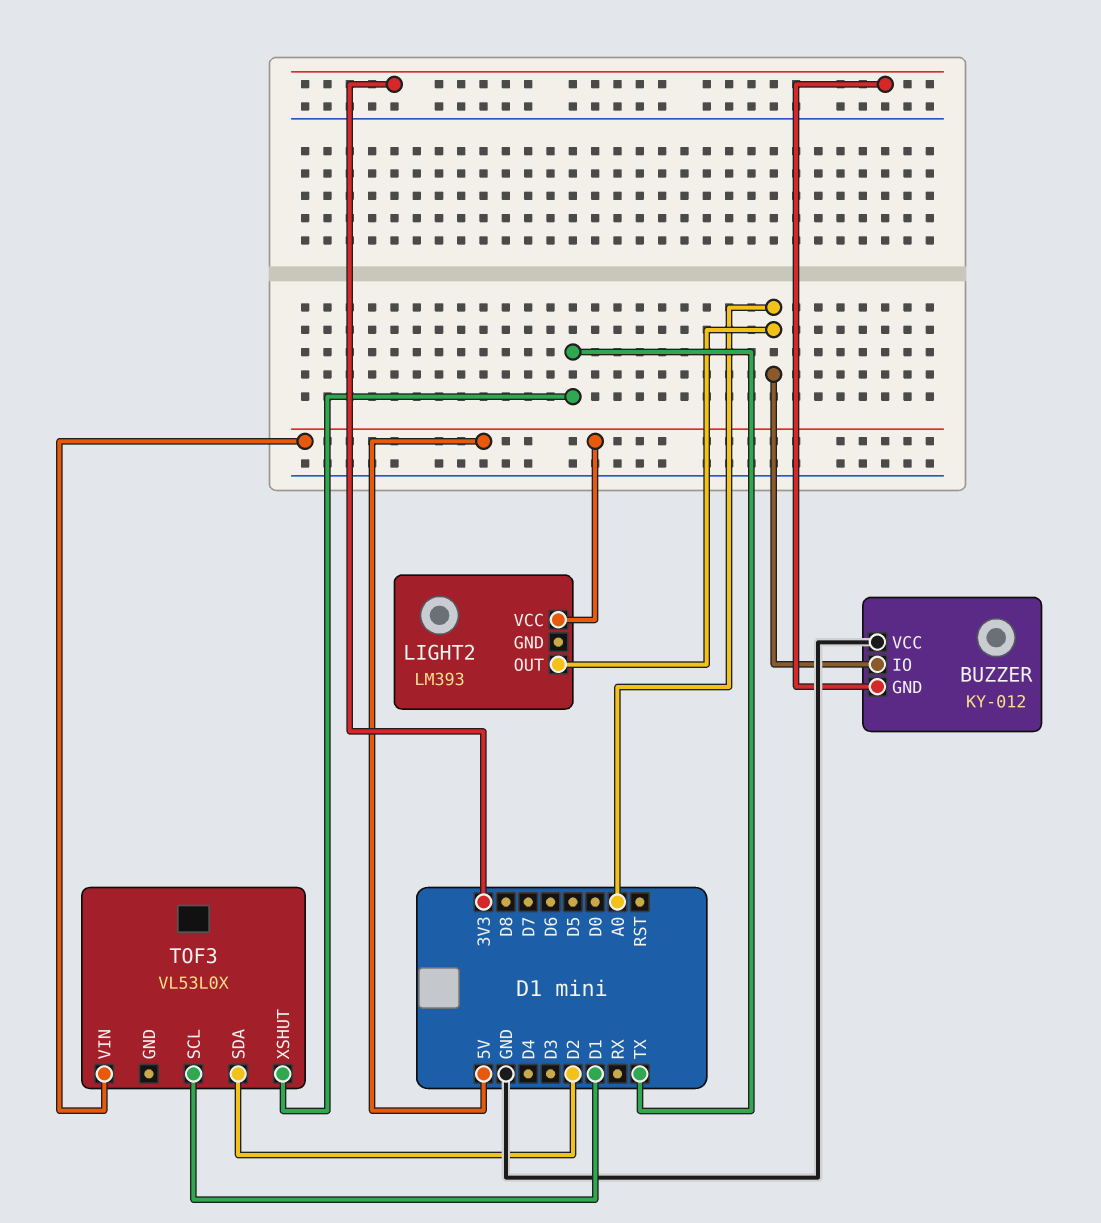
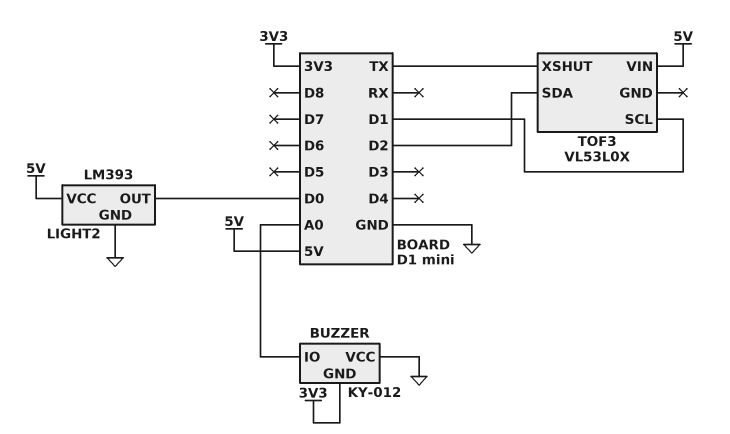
LIGHT2 pin GND: none -> GND
LIGHT2 pin OUT: A0 -> D0

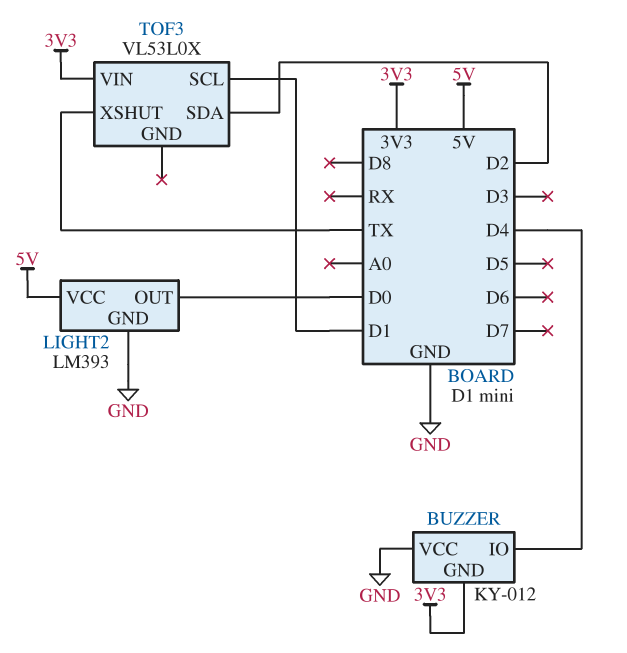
BUZZER pin IO: A0 -> D4
TOF3 pin VIN: 5V -> 3V3

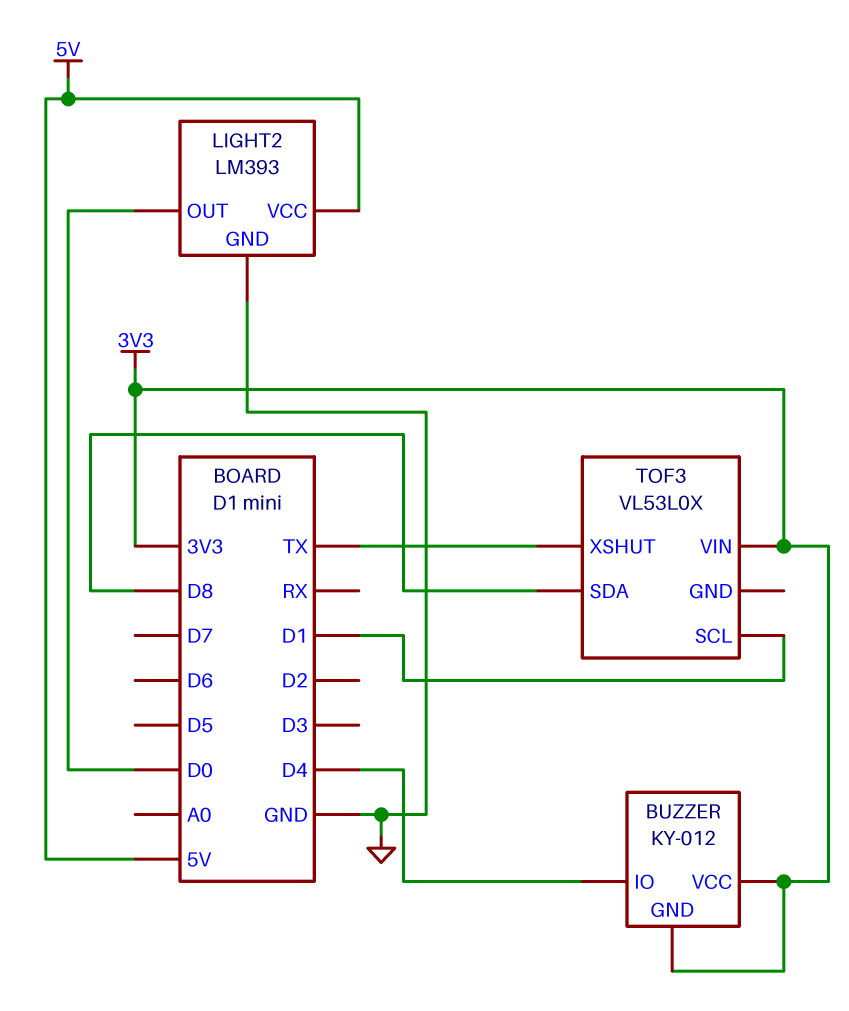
BUZZER pin VCC: GND -> 3V3
TOF3 pin SDA: D2 -> D8

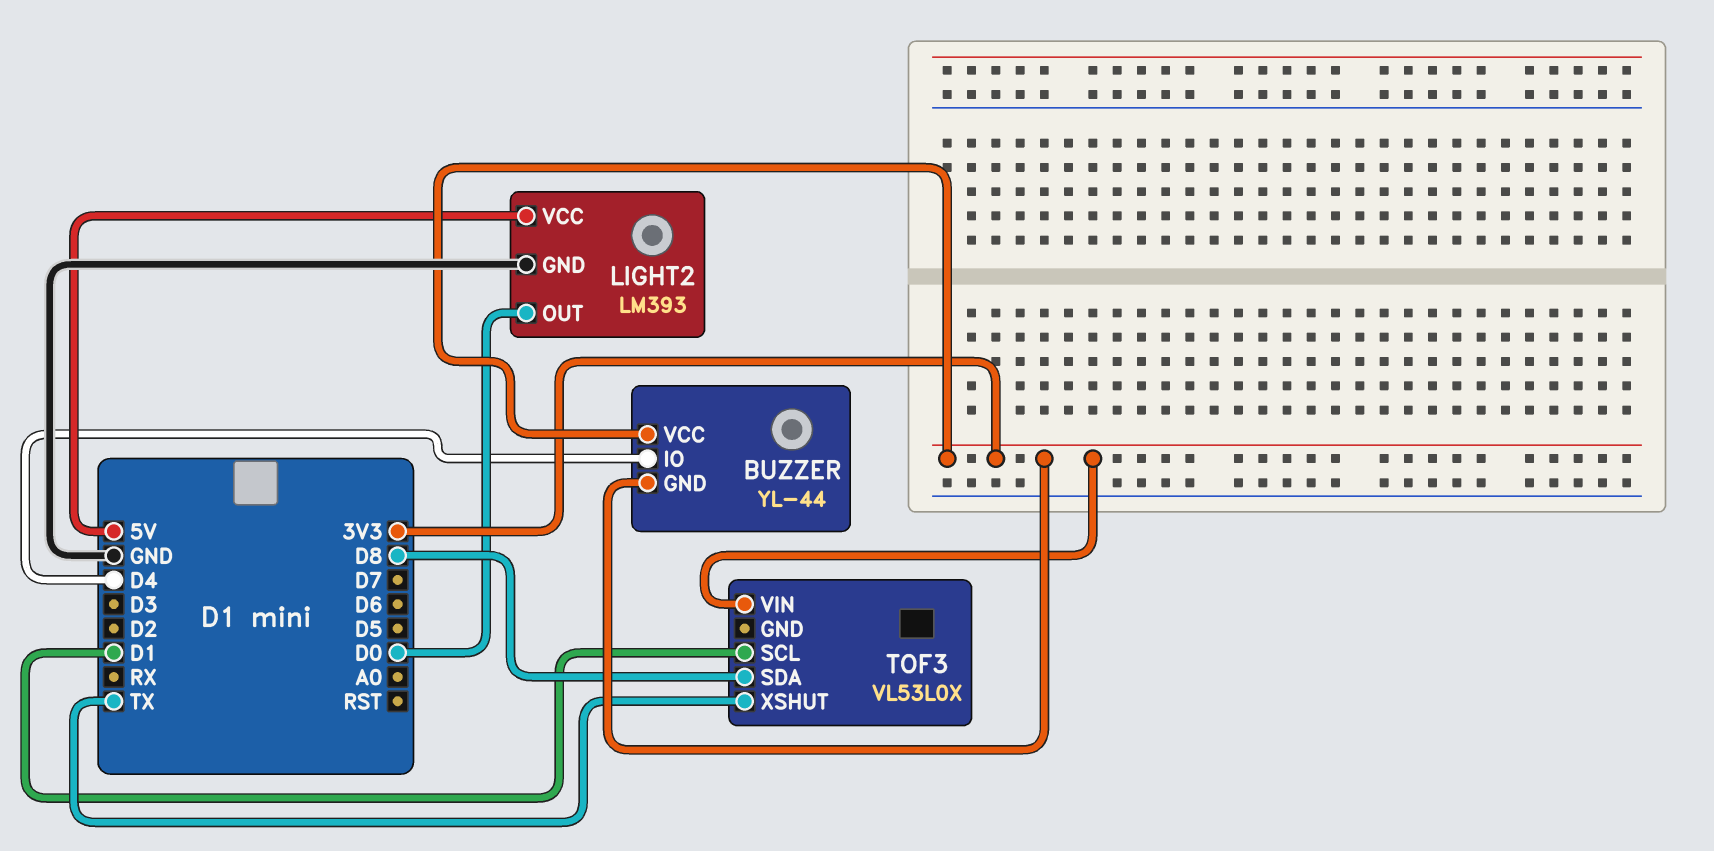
BUZZER: KY-012 -> YL-44

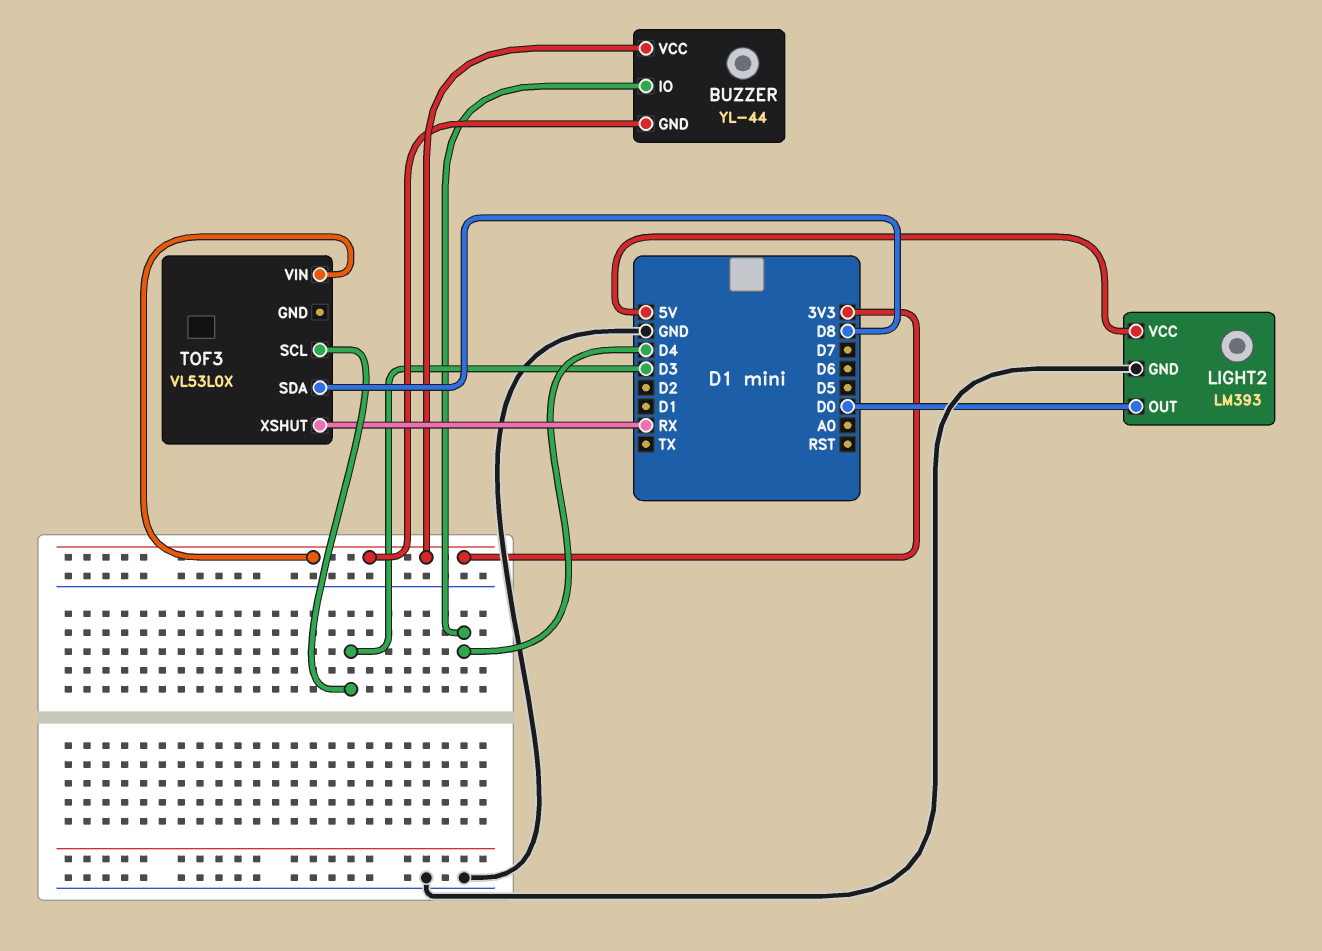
TOF3 pin SCL: D1 -> D3
TOF3 pin XSHUT: TX -> RX

